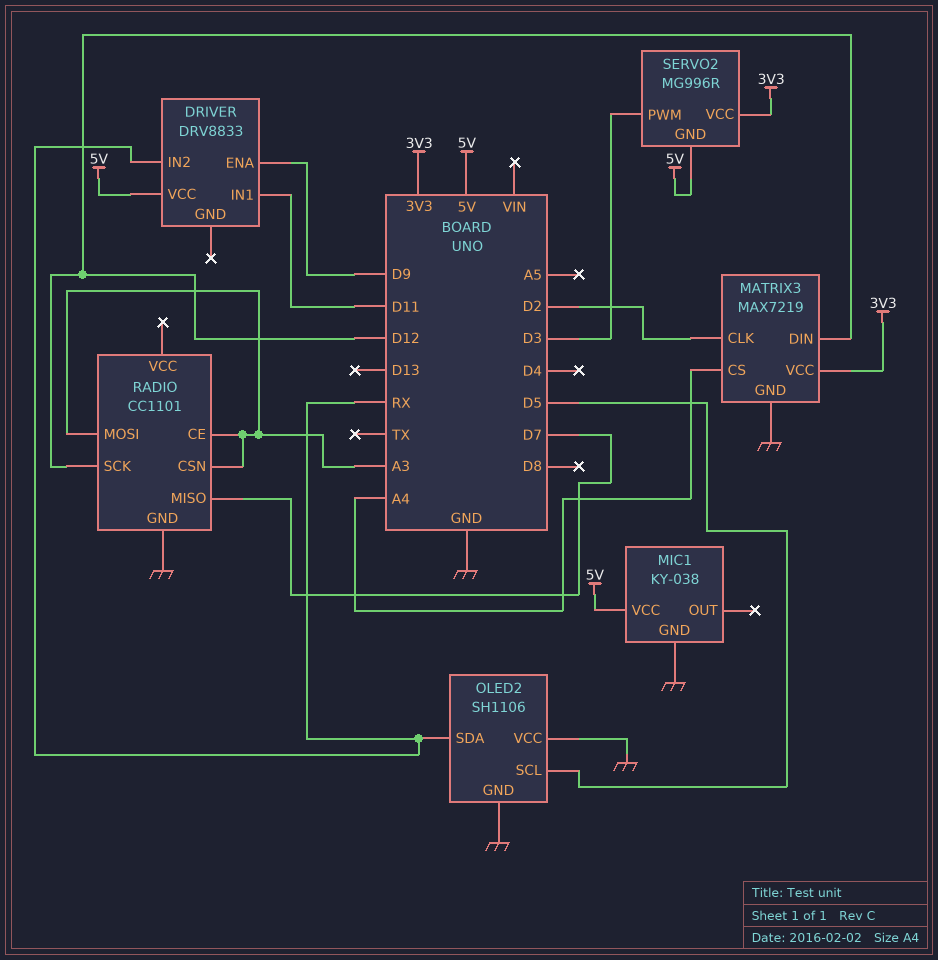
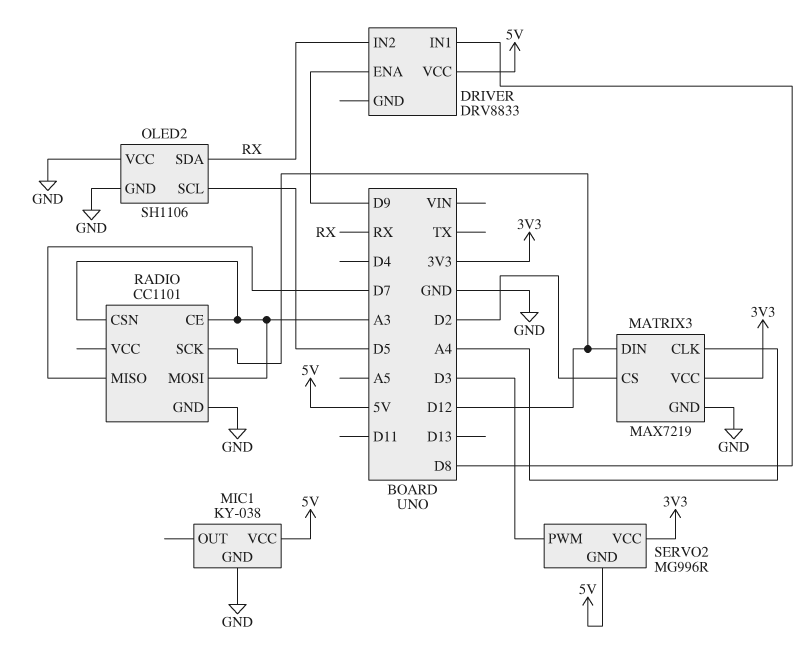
DRIVER pin IN1: D11 -> D8
MATRIX3 pin CLK: D2 -> A4
MATRIX3 pin CS: A4 -> D2

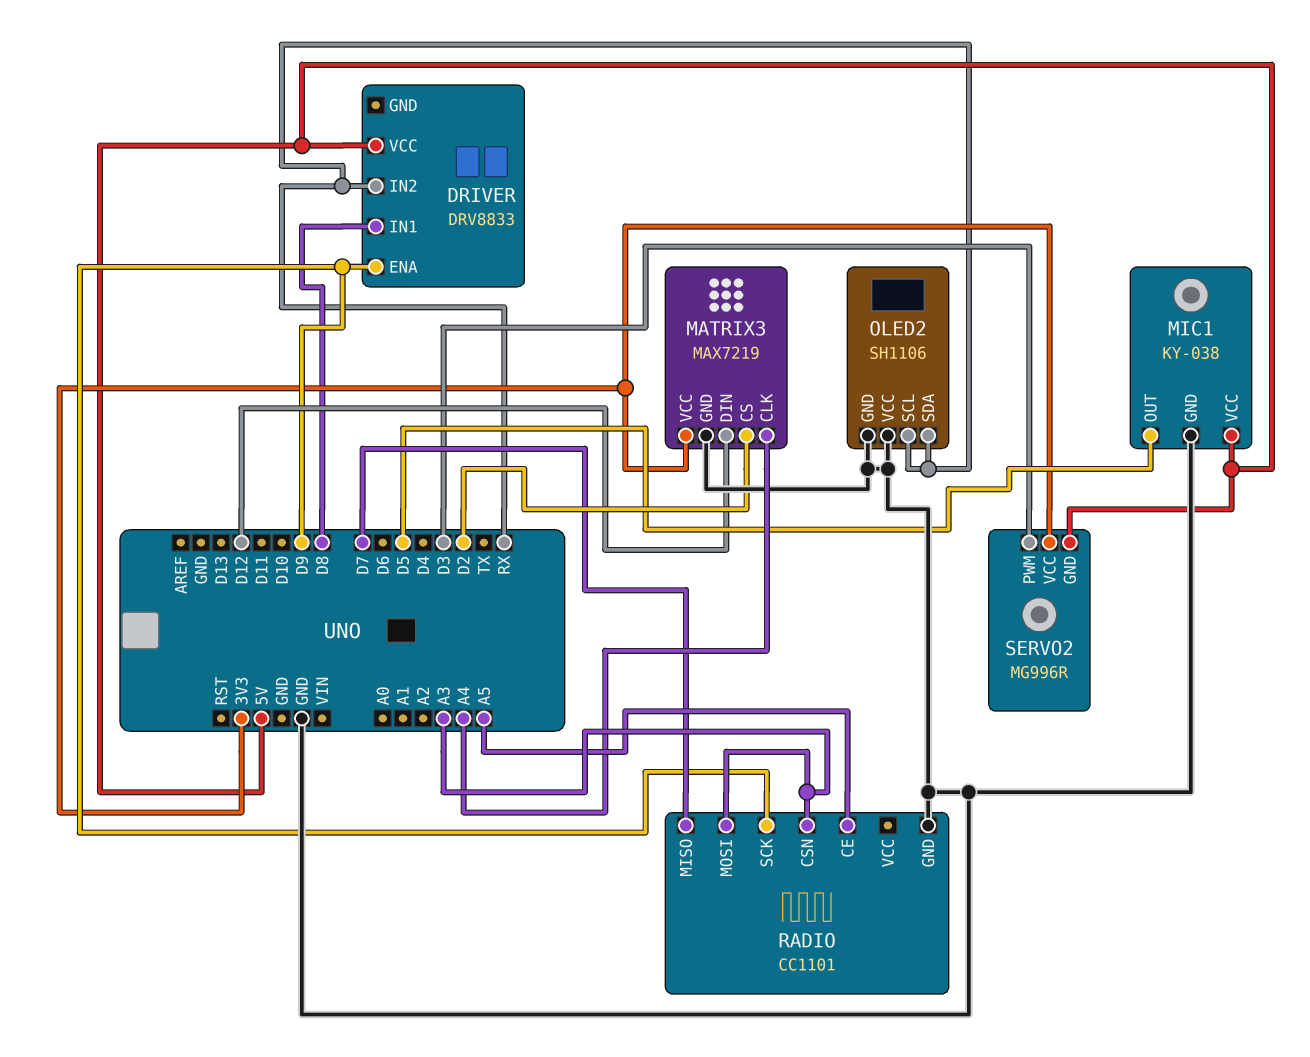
MIC1 pin OUT: none -> D5
OLED2 pin SCL: D5 -> RX
RADIO pin CE: A3 -> A5
RADIO pin SCK: D12 -> D9

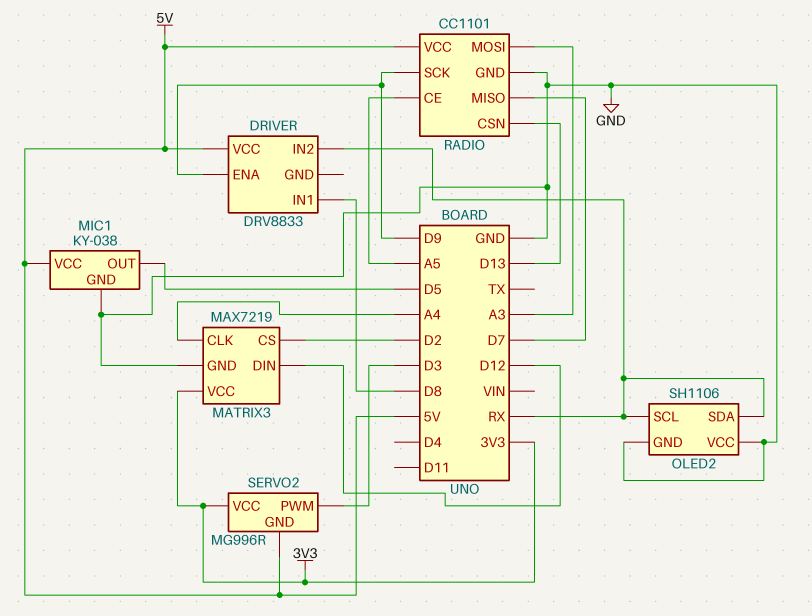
RADIO pin CSN: A3 -> D13
RADIO pin VCC: none -> 5V

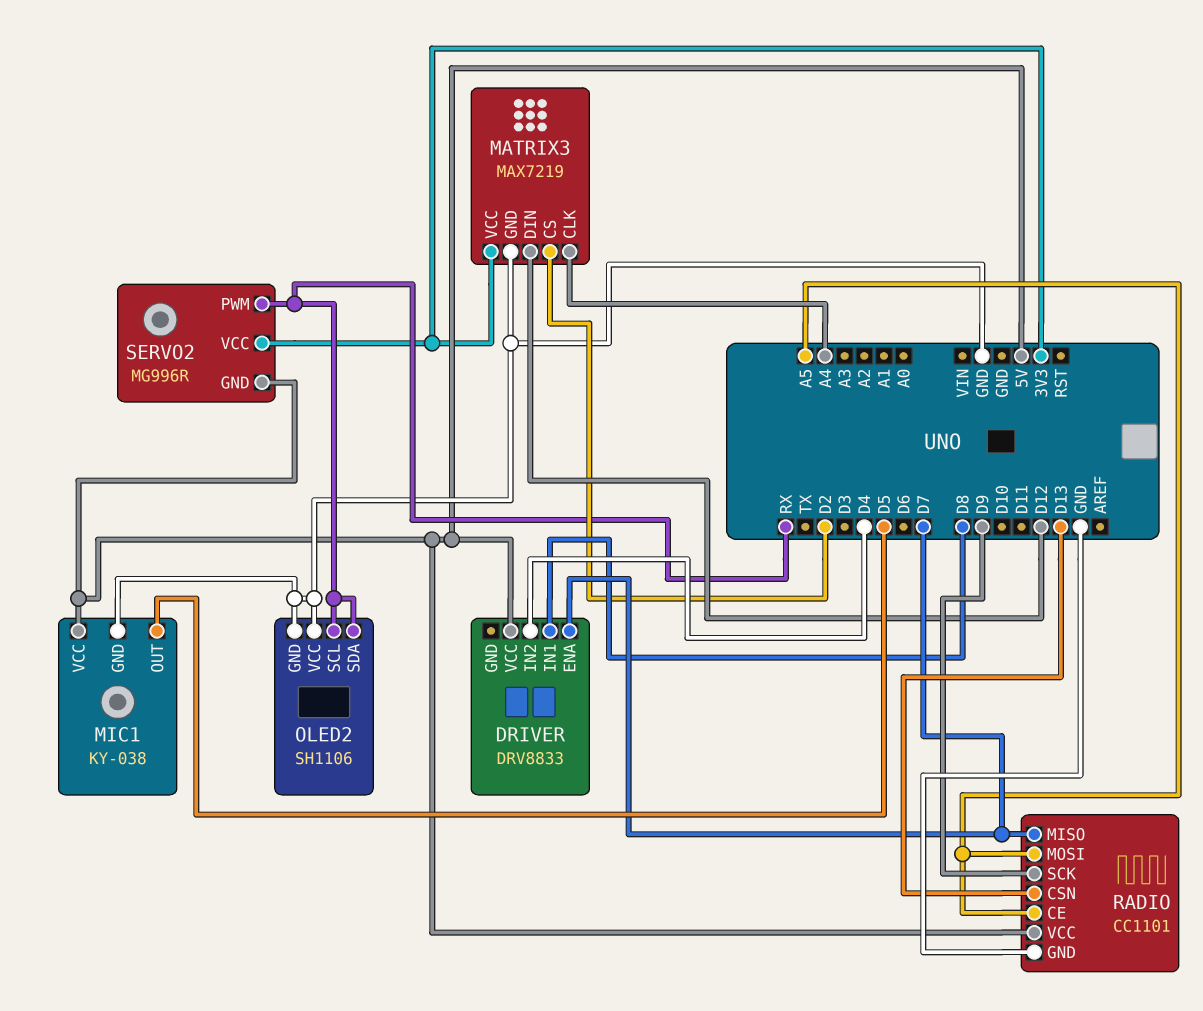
DRIVER pin ENA: D9 -> D7
DRIVER pin IN2: RX -> D4
RADIO pin MOSI: A3 -> A5
SERVO2 pin PWM: D3 -> RX

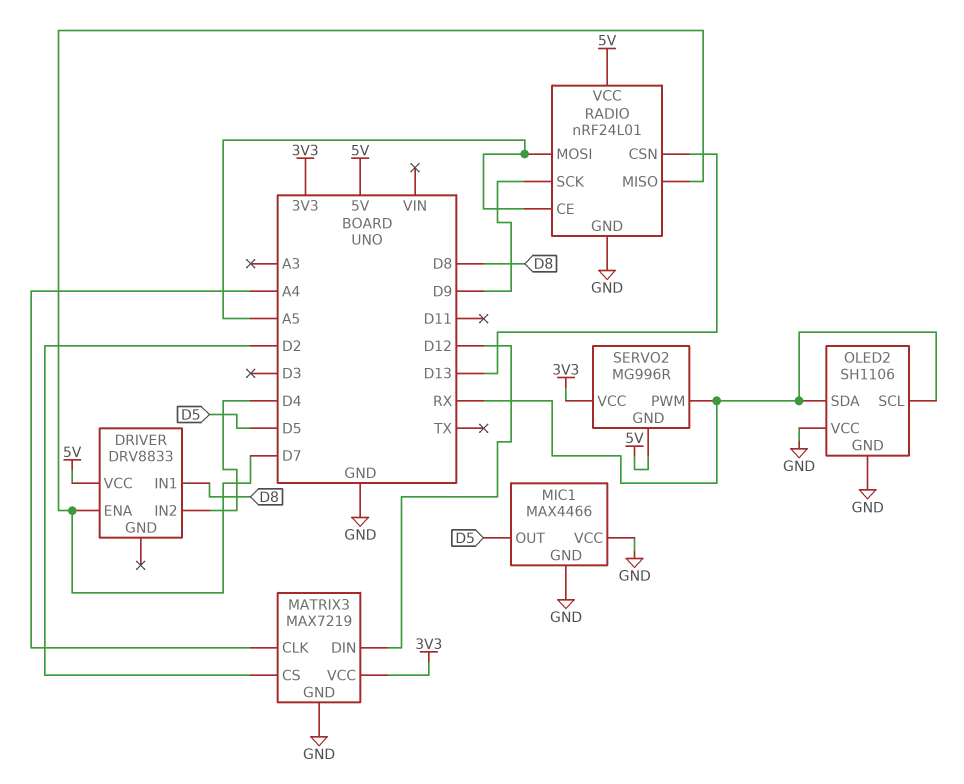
MIC1: KY-038 -> MAX4466
MIC1 pin VCC: 5V -> GND
RADIO: CC1101 -> nRF24L01

